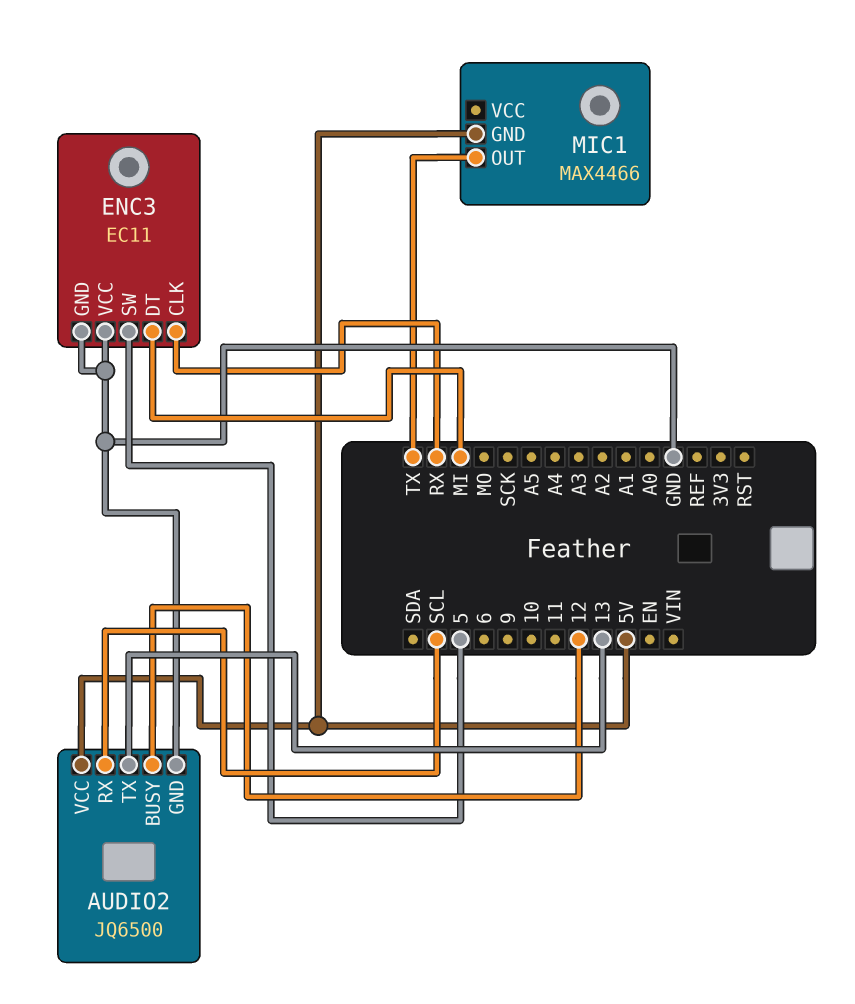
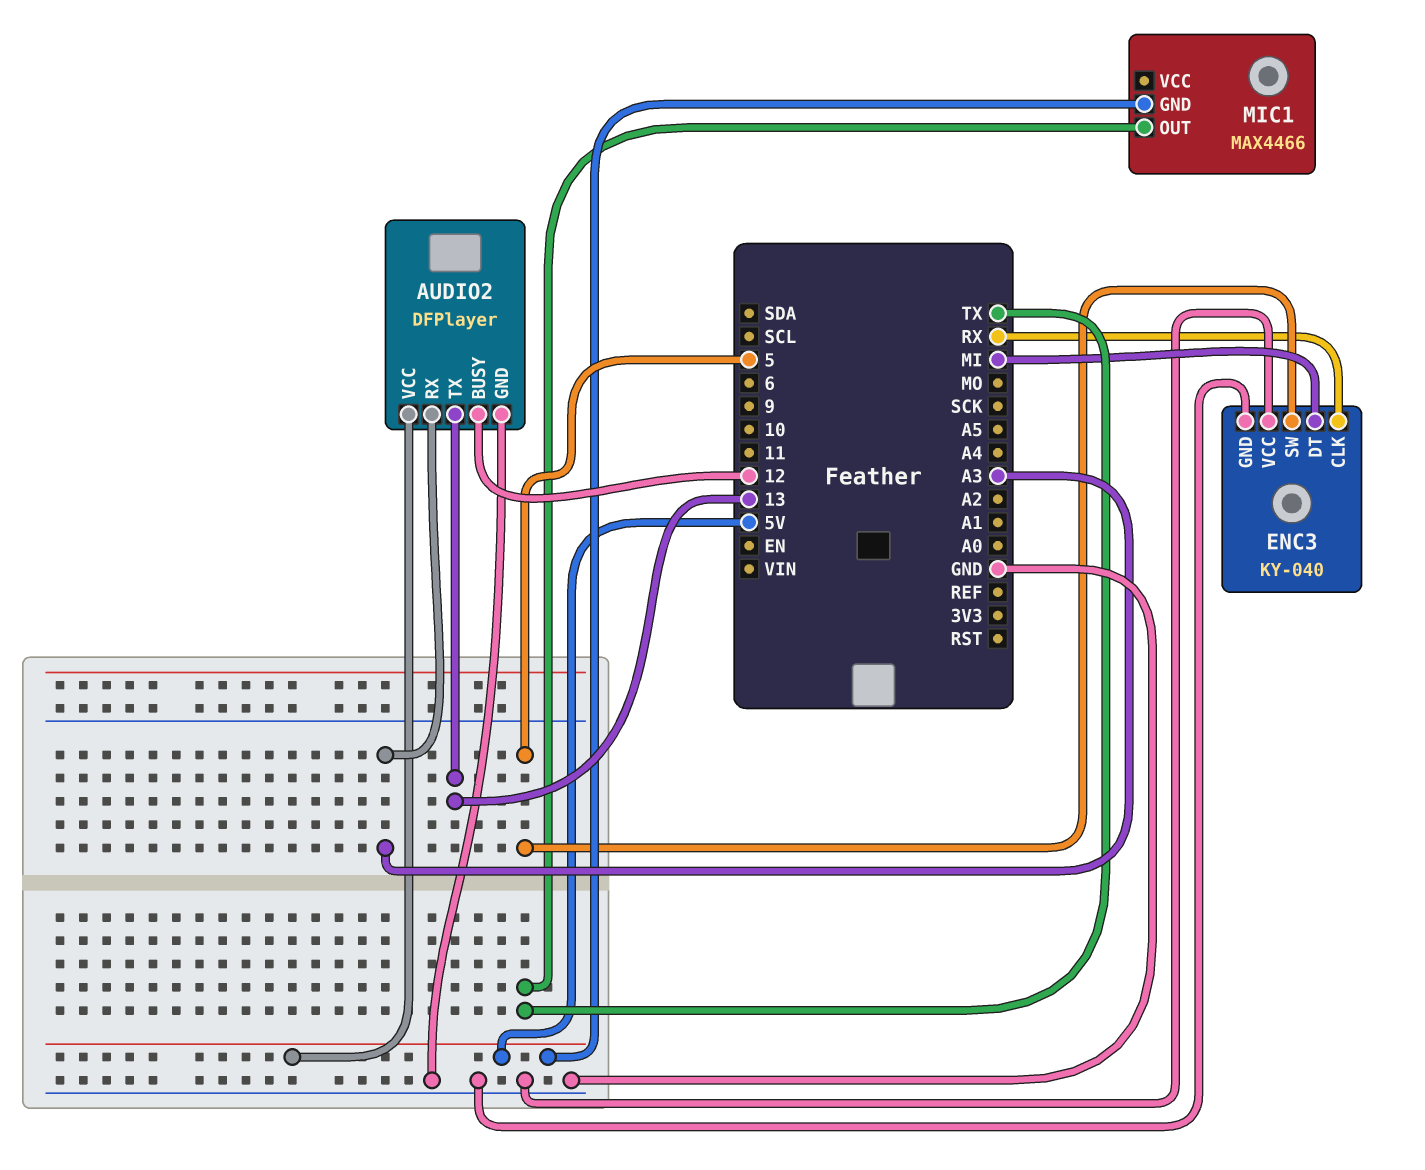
AUDIO2: JQ6500 -> DFPlayer
AUDIO2 pin RX: SCL -> A3
ENC3: EC11 -> KY-040

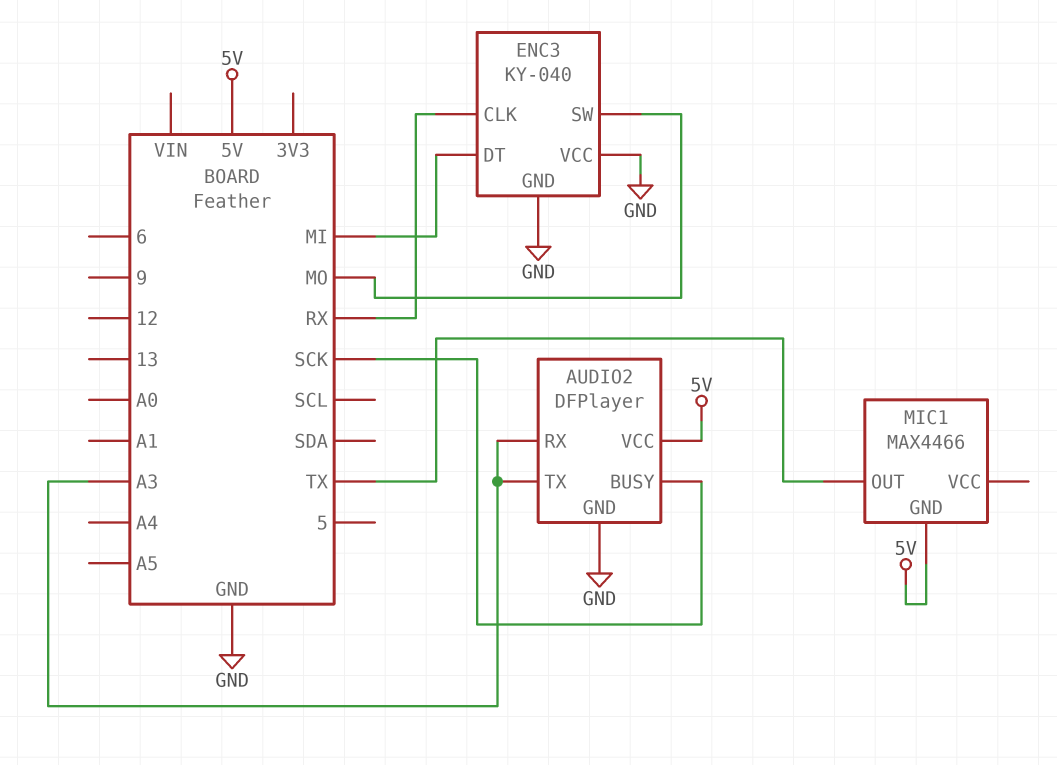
AUDIO2 pin BUSY: 12 -> SCK
AUDIO2 pin TX: 13 -> A3
ENC3 pin SW: 5 -> MO

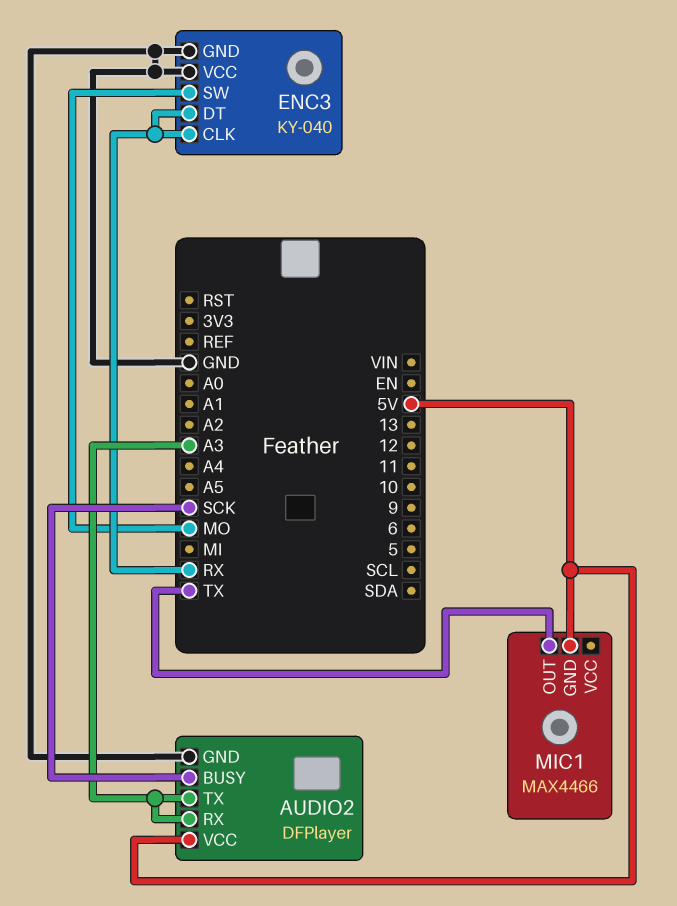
ENC3 pin DT: MI -> RX

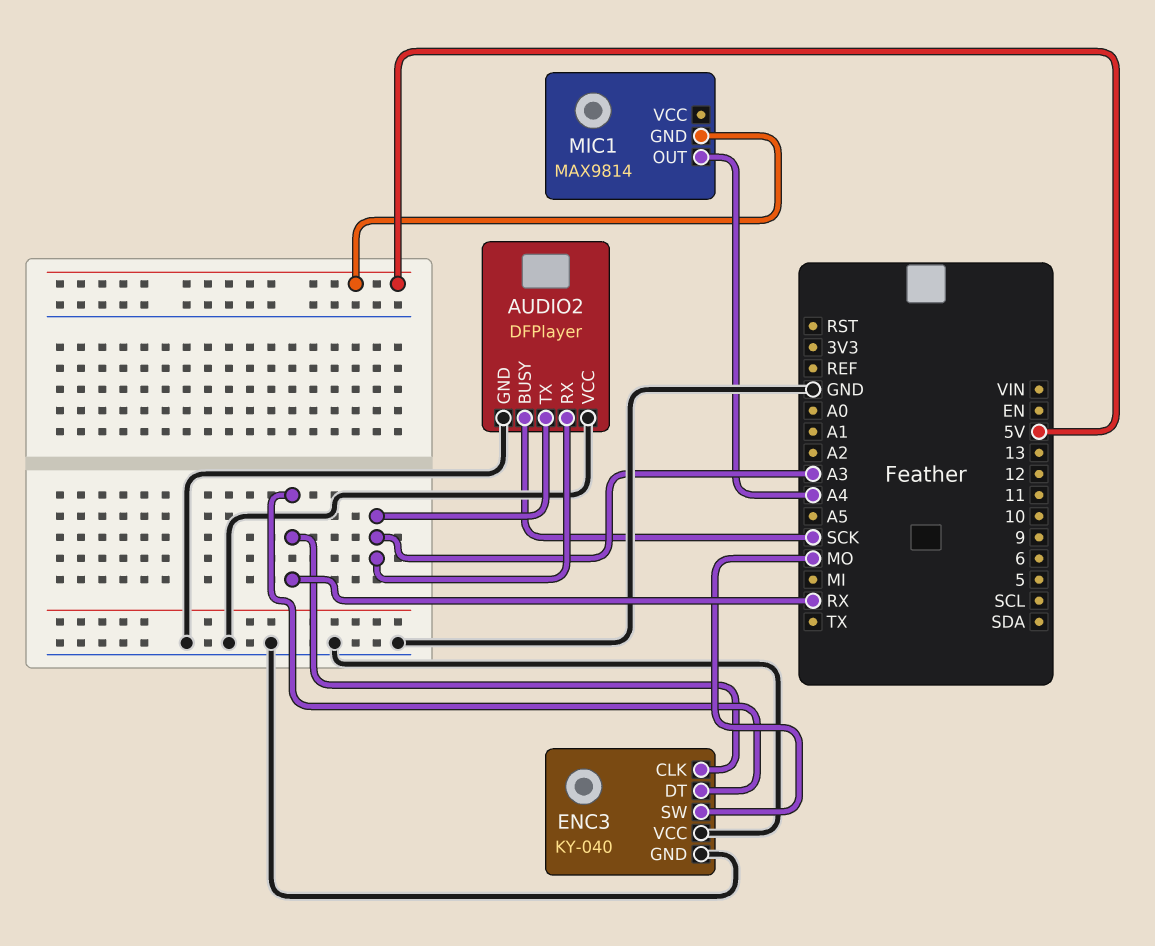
AUDIO2 pin VCC: 5V -> GND
MIC1: MAX4466 -> MAX9814
MIC1 pin OUT: TX -> A4

